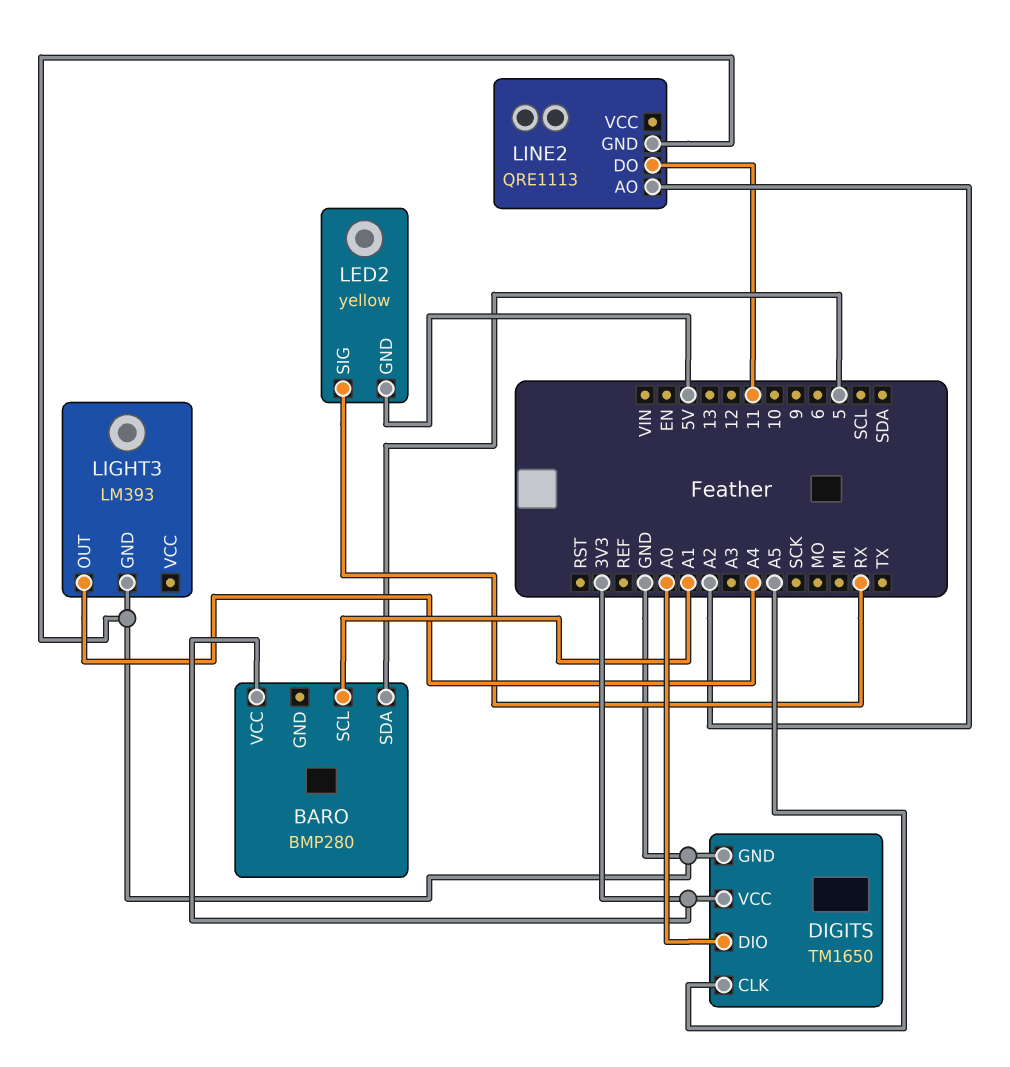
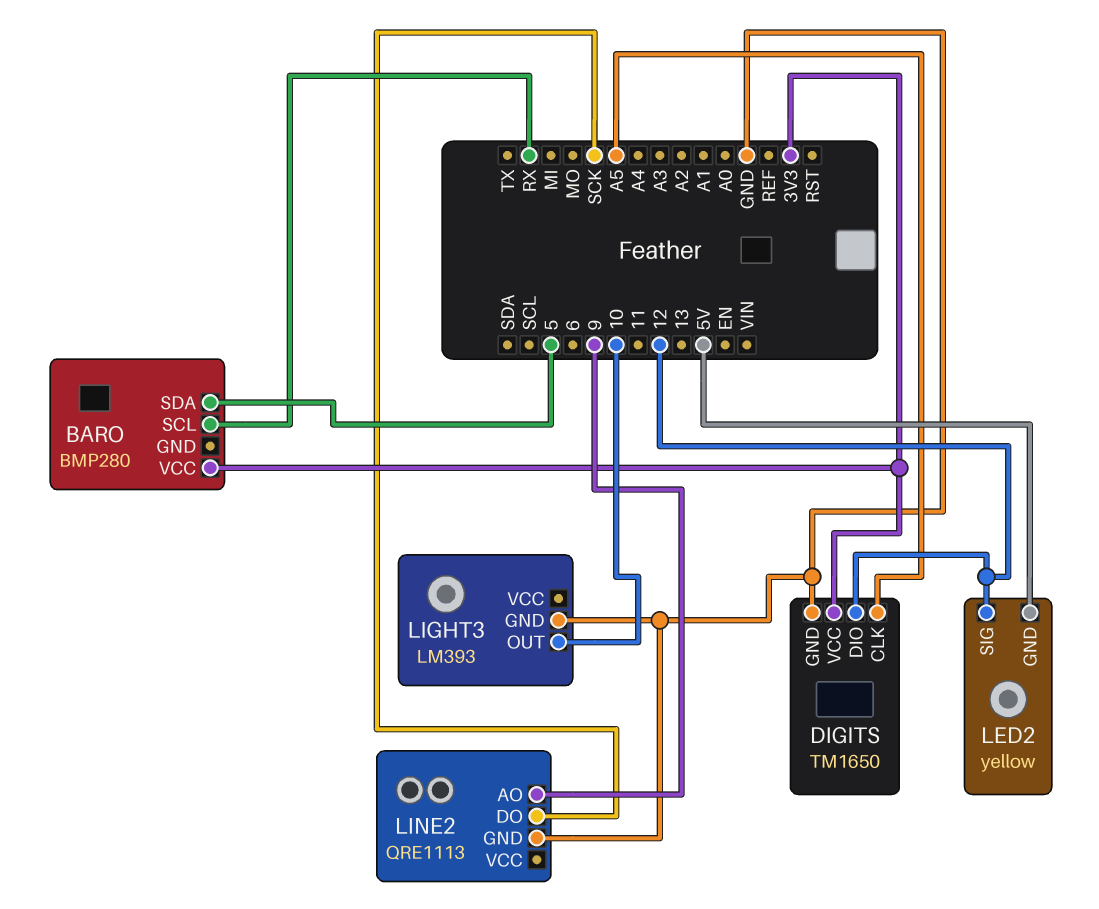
BARO pin SCL: A1 -> RX
DIGITS pin DIO: A0 -> 12
LED2 pin SIG: RX -> 12
LIGHT3 pin OUT: A4 -> 10
LINE2 pin AO: A2 -> 9
LINE2 pin DO: 11 -> SCK

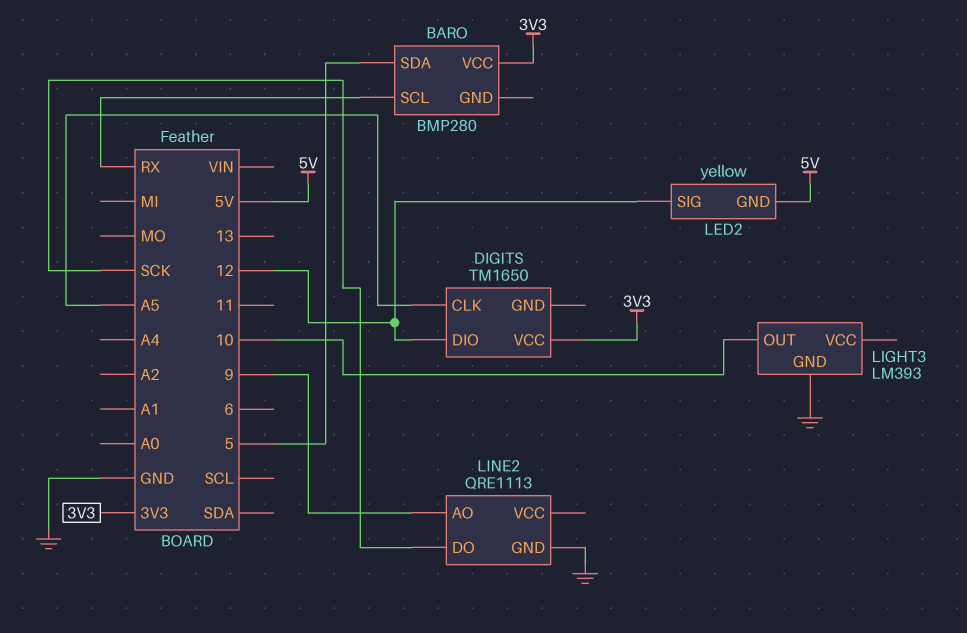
DIGITS pin GND: GND -> none

